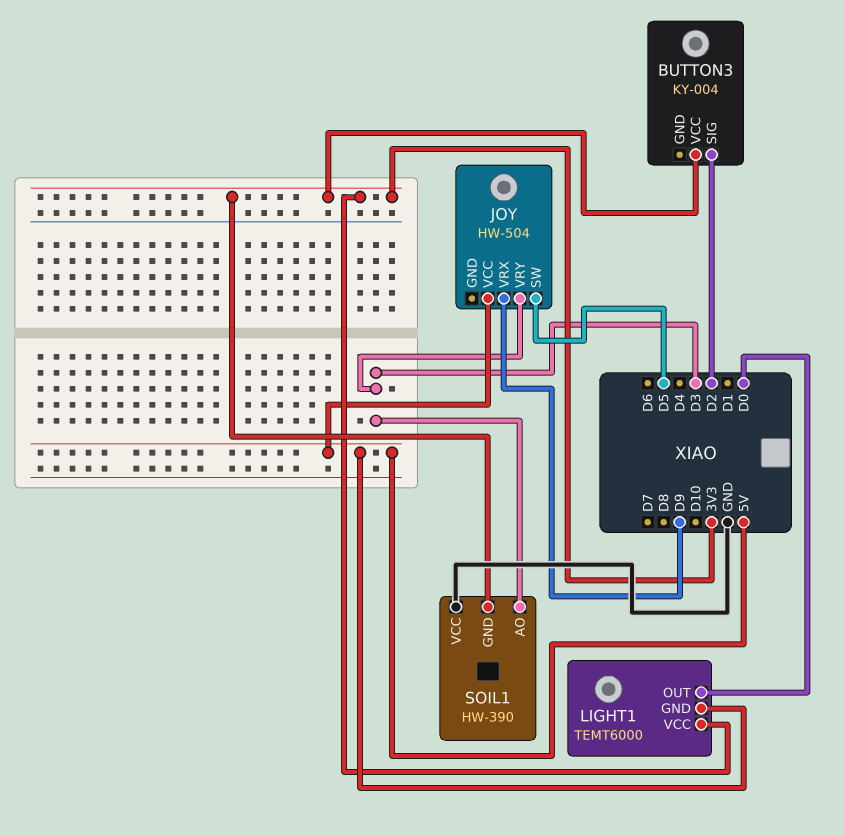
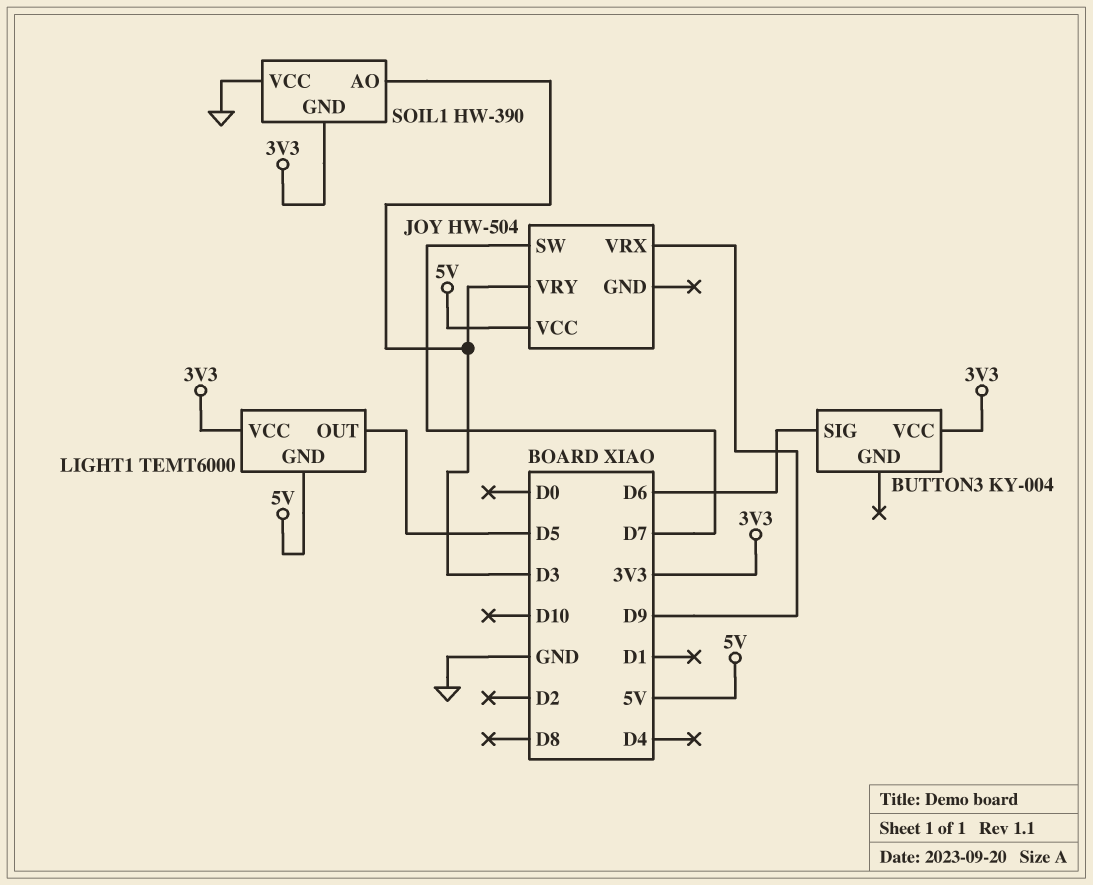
BUTTON3 pin SIG: D2 -> D6
JOY pin SW: D5 -> D7
LIGHT1 pin OUT: D0 -> D5

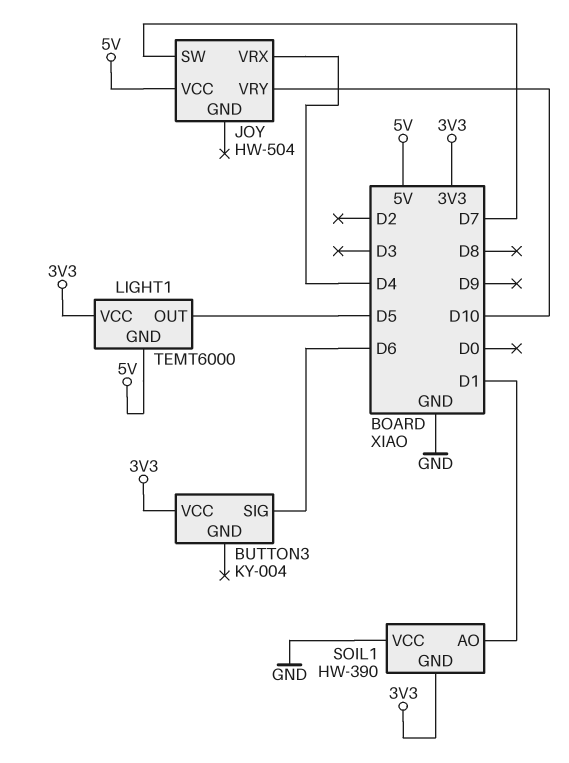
JOY pin VRX: D9 -> D4
JOY pin VRY: D3 -> D10
SOIL1 pin AO: D3 -> D1

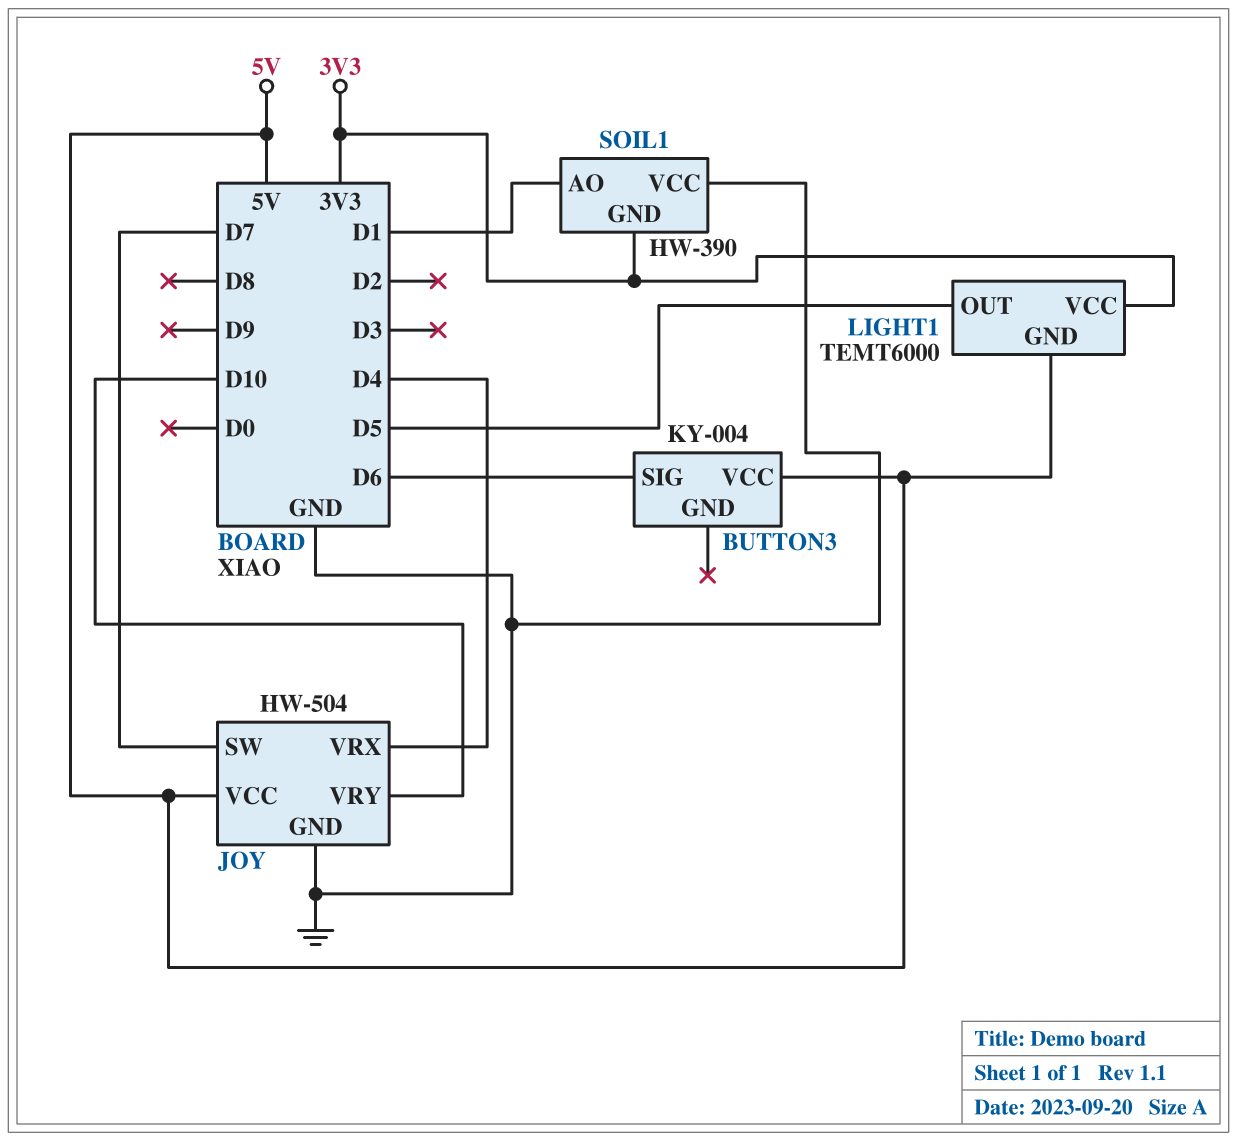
BUTTON3 pin VCC: 3V3 -> 5V
JOY pin GND: none -> GND

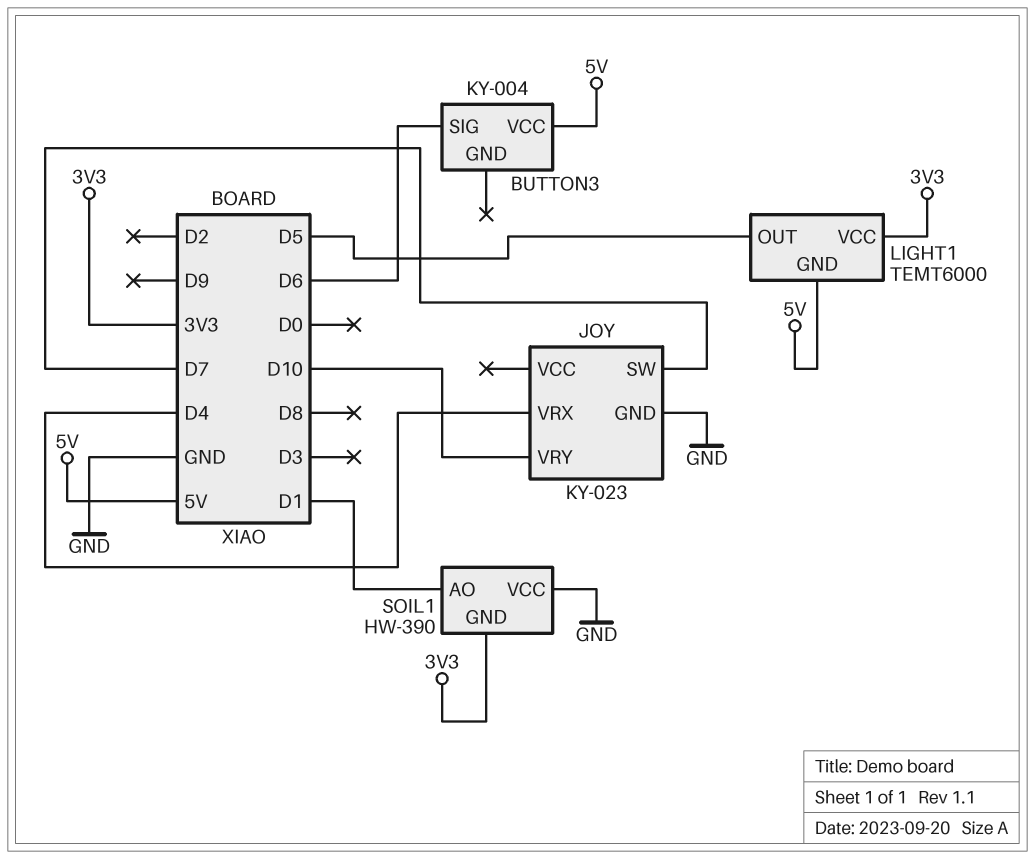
JOY: HW-504 -> KY-023
JOY pin VCC: 5V -> none

